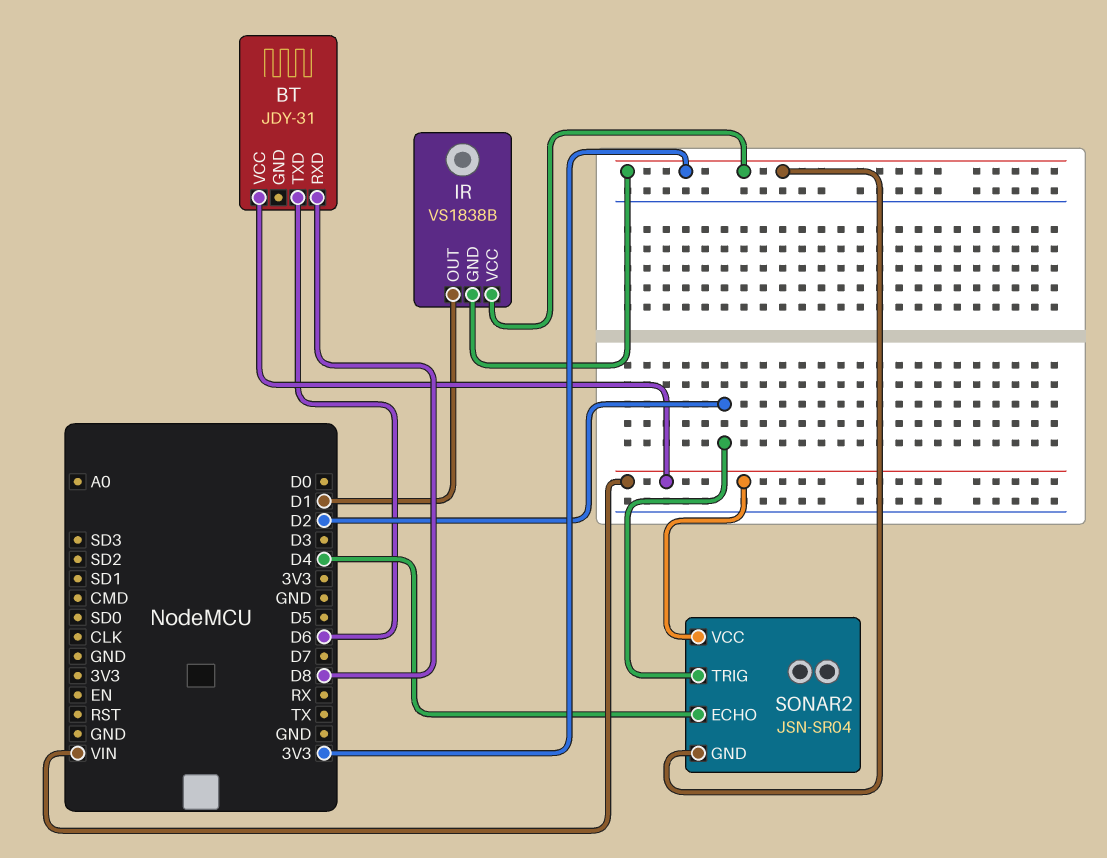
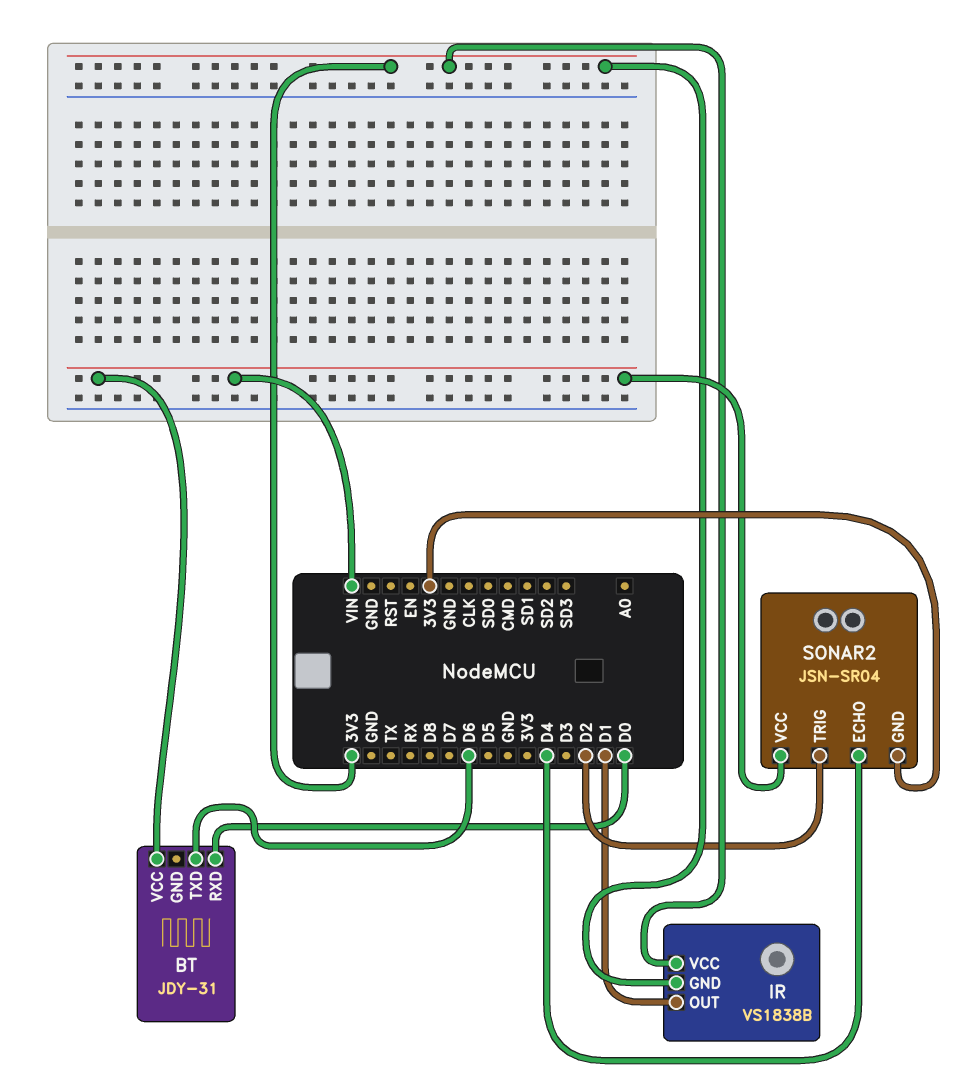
BT pin RXD: D8 -> D0

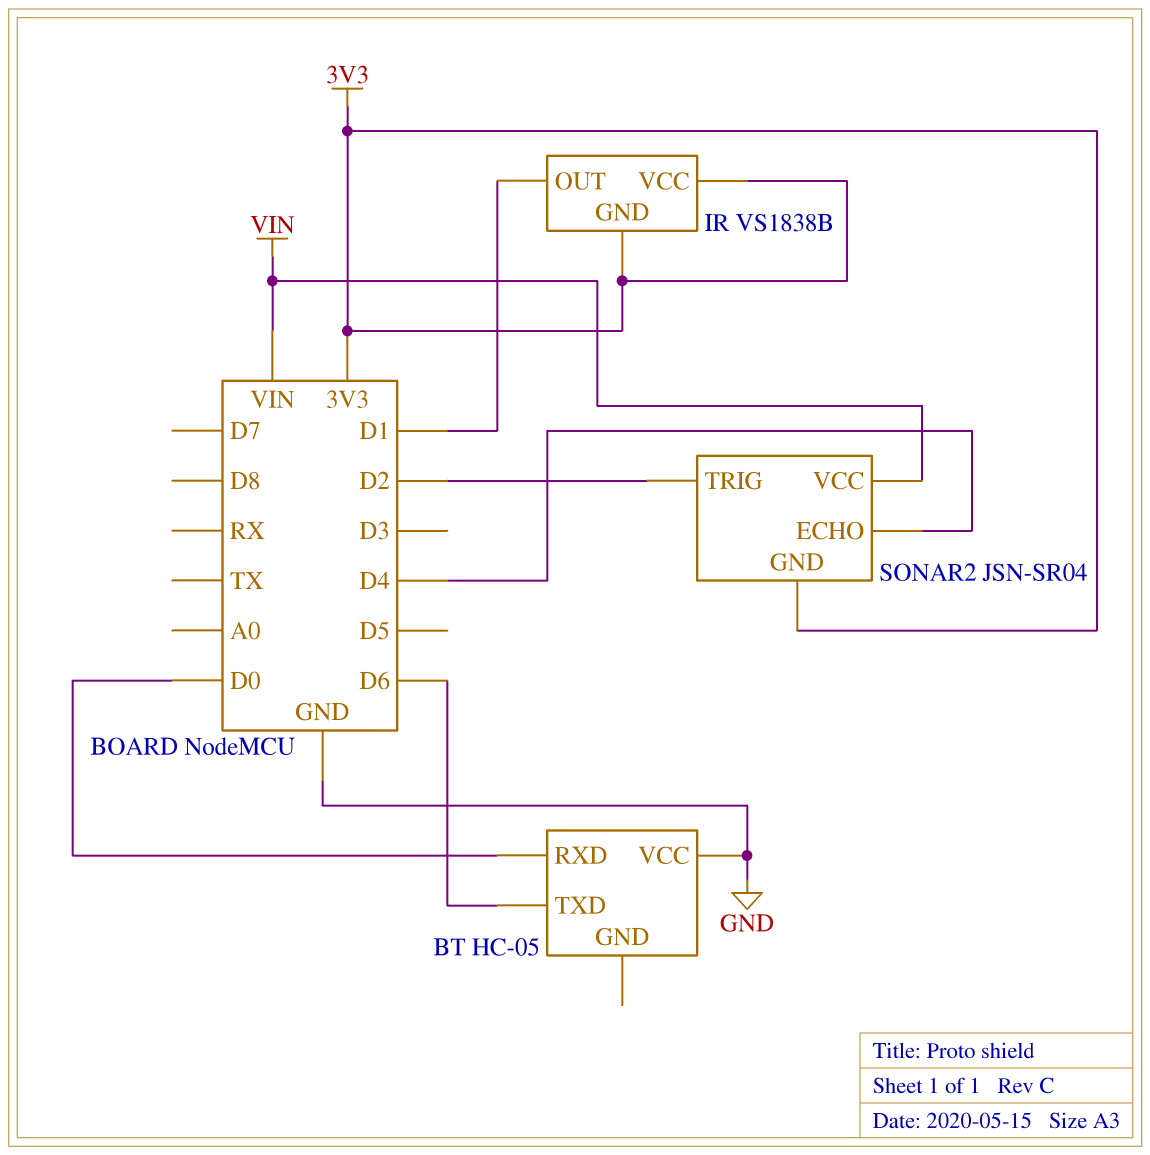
BT: JDY-31 -> HC-05
BT pin VCC: VIN -> GND

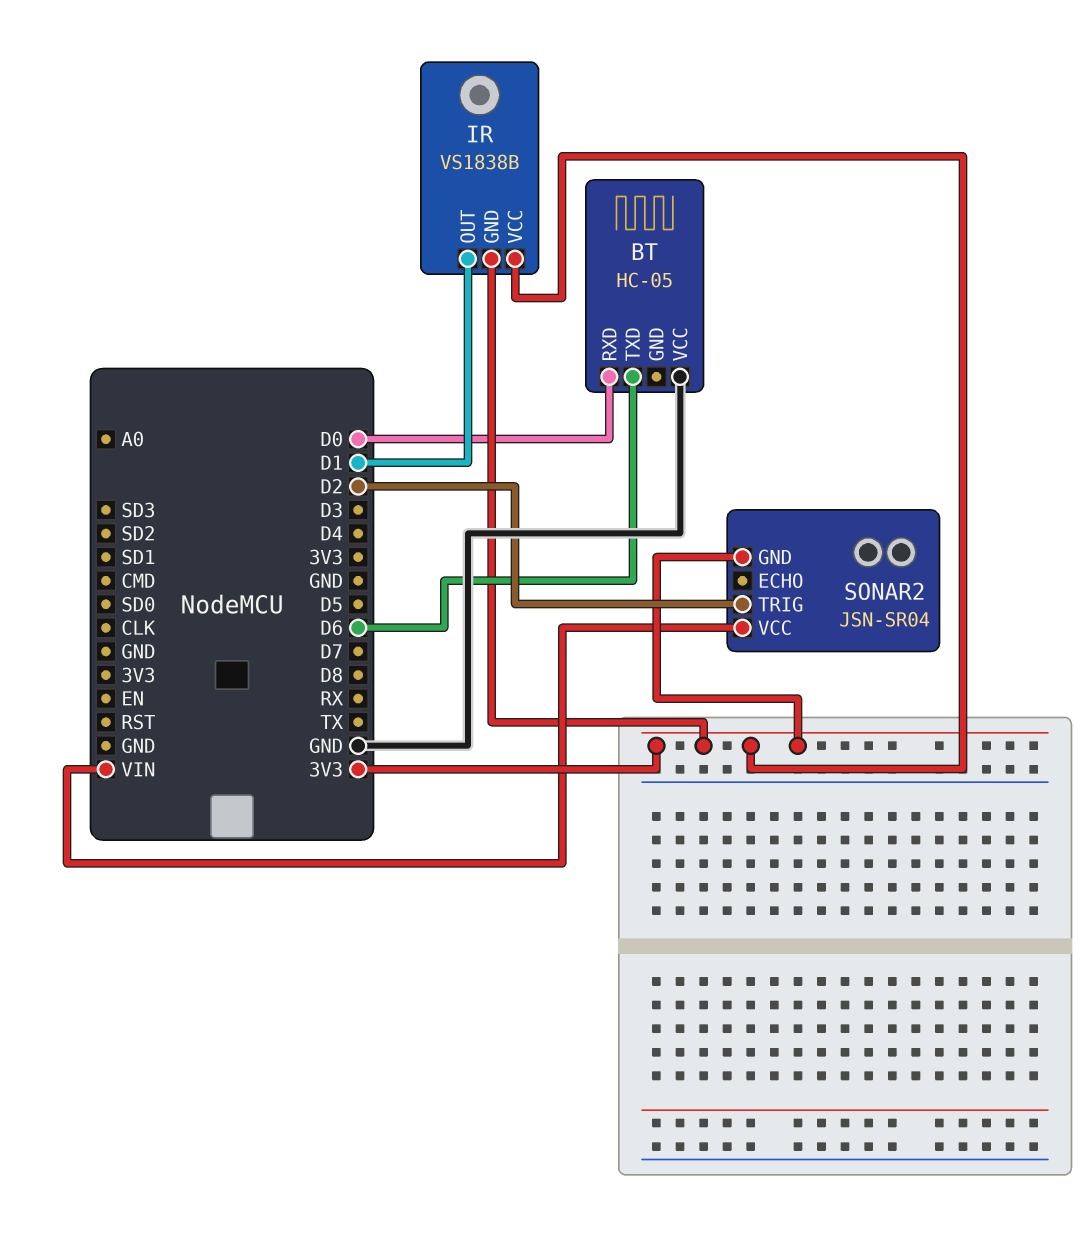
SONAR2 pin ECHO: D4 -> none

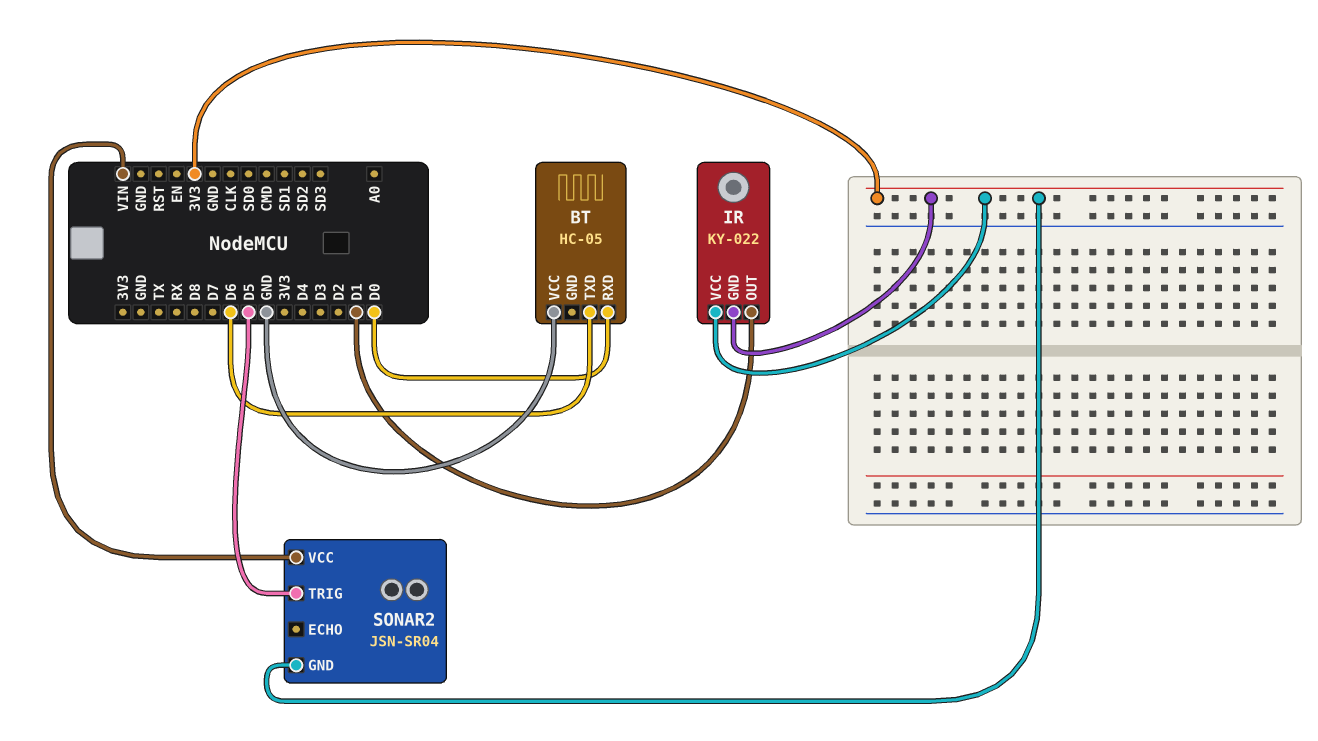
IR: VS1838B -> KY-022
SONAR2 pin TRIG: D2 -> D5

